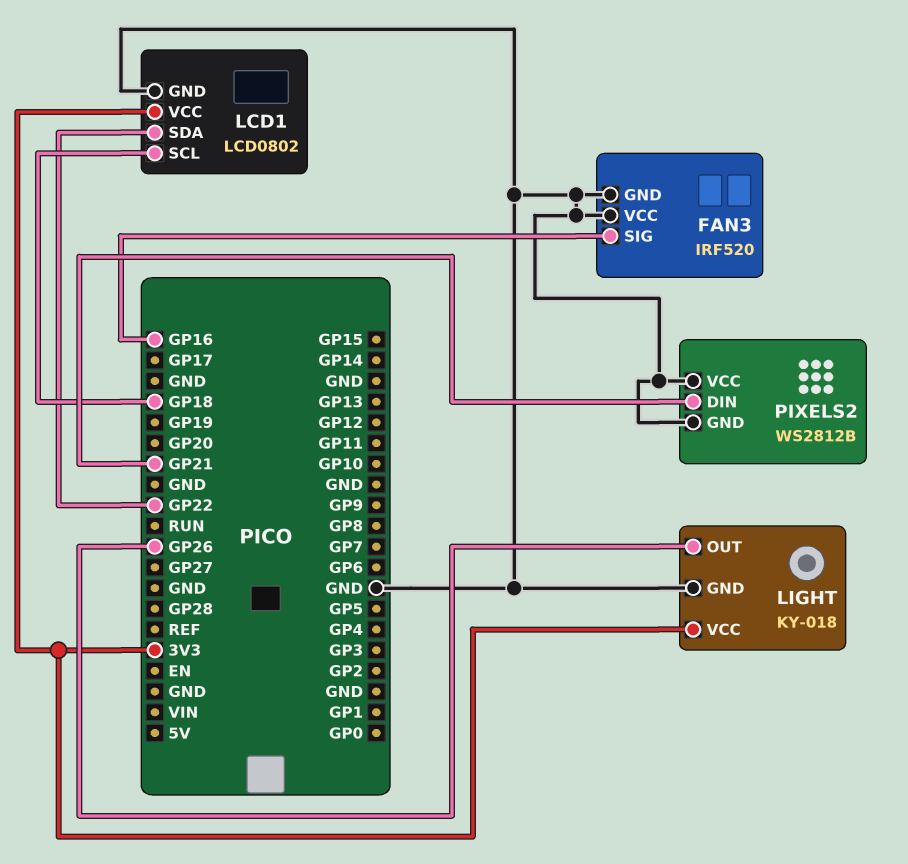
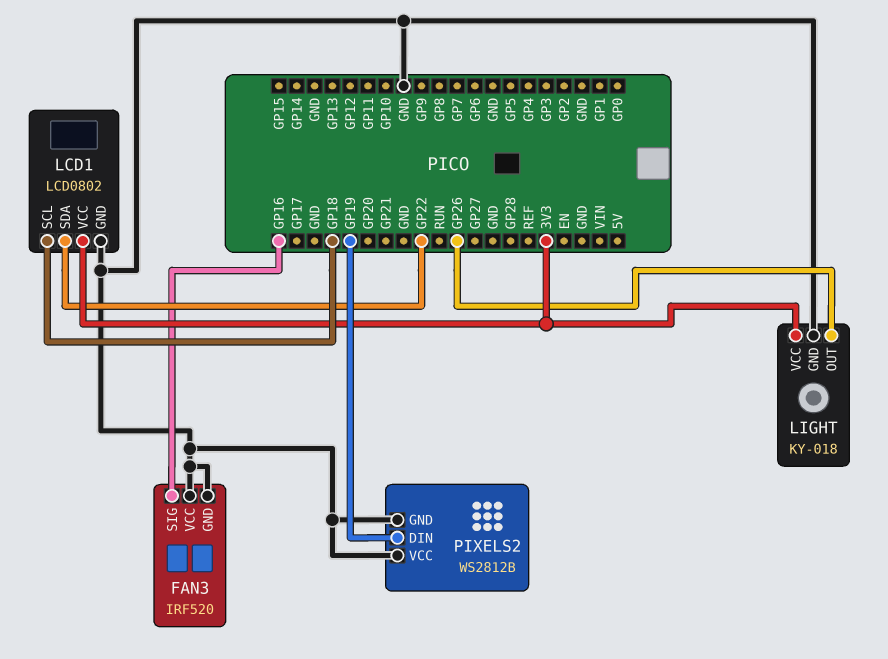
PIXELS2 pin DIN: GP21 -> GP19

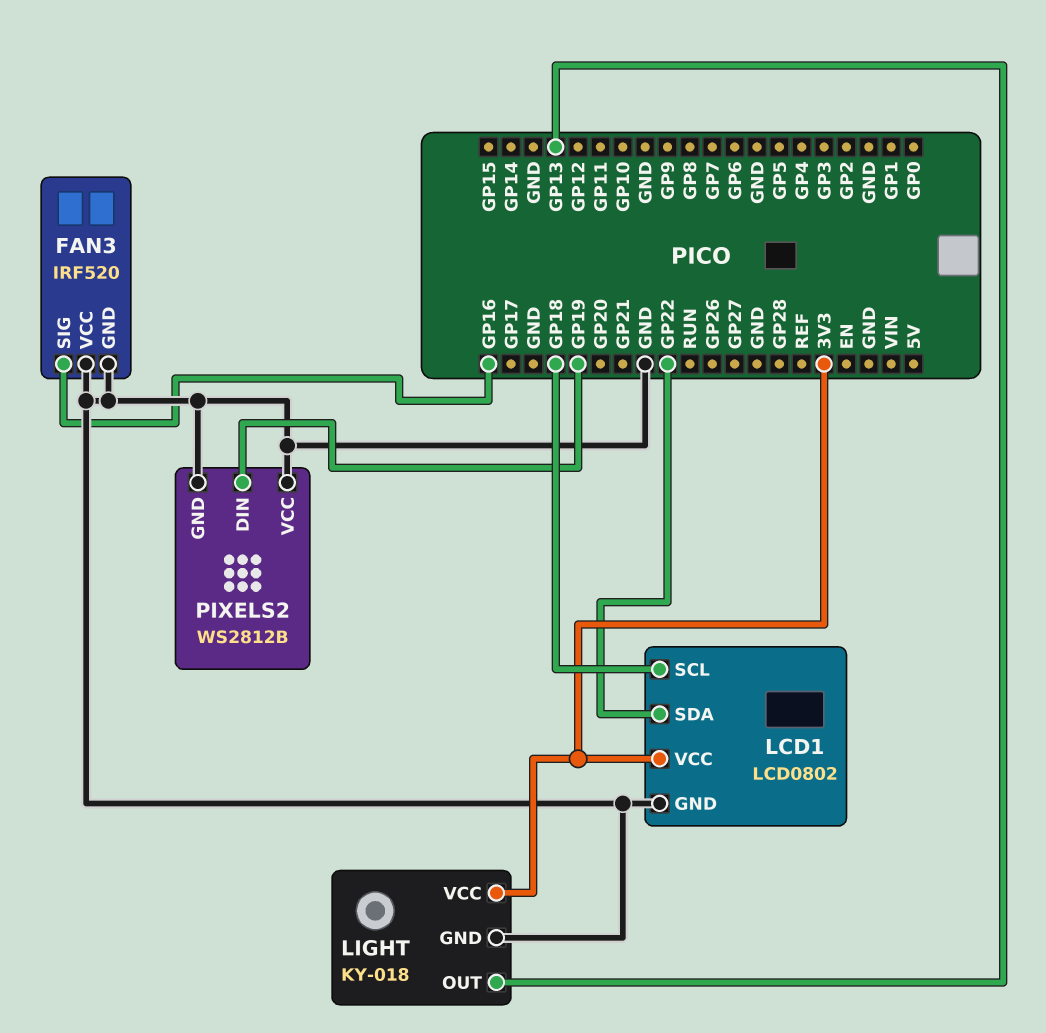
LIGHT pin OUT: GP26 -> GP13

